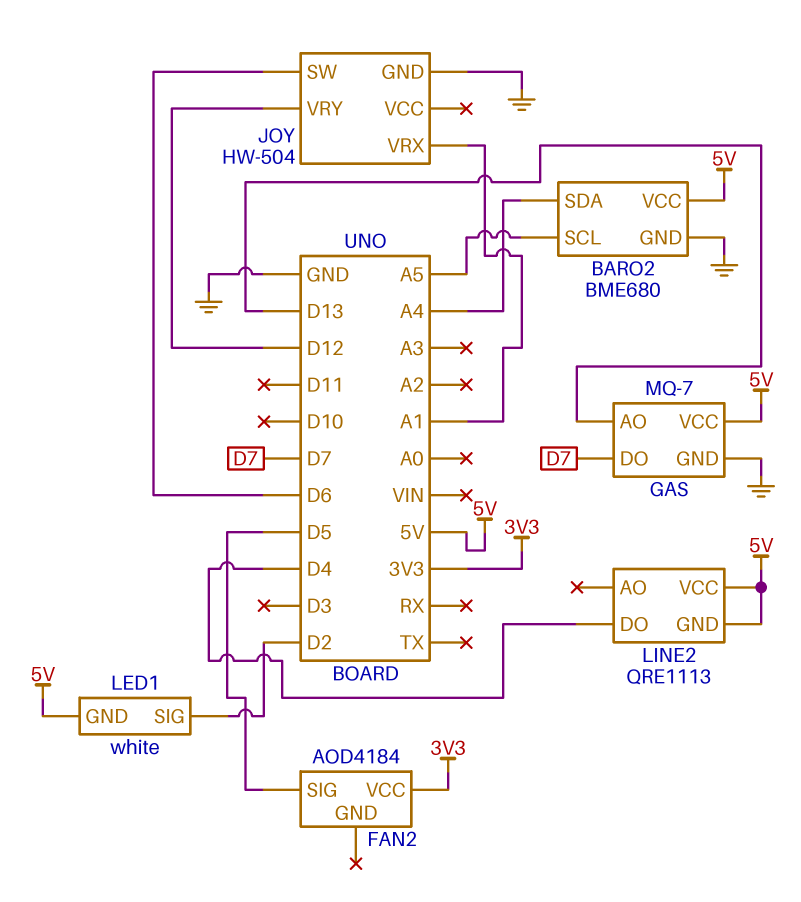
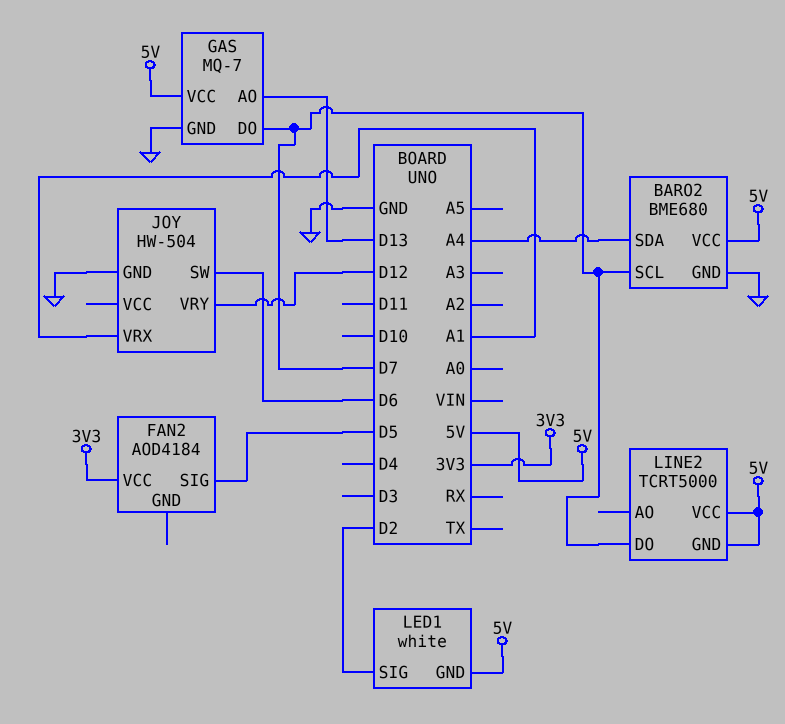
BARO2 pin SCL: A5 -> D7
LINE2: QRE1113 -> TCRT5000
LINE2 pin DO: D4 -> D7

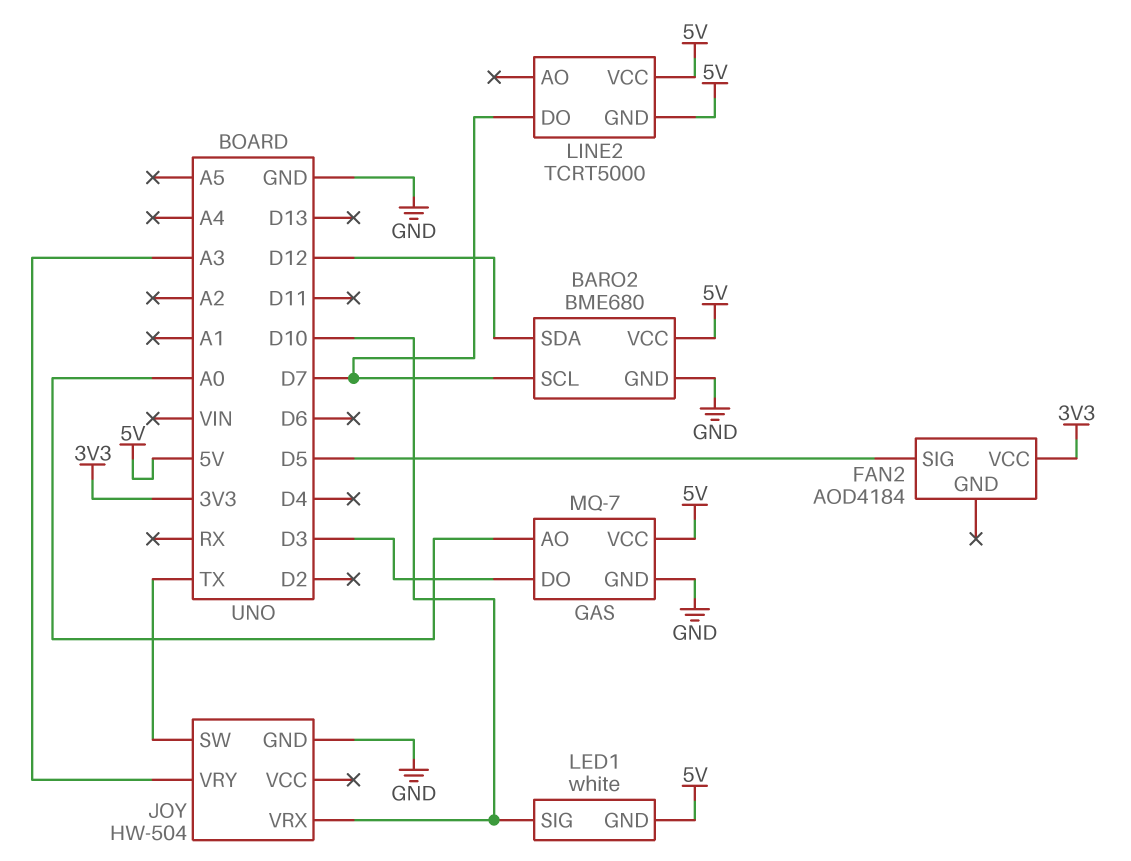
BARO2 pin SDA: A4 -> D12
GAS pin AO: D13 -> A0
GAS pin DO: D7 -> D3
JOY pin SW: D6 -> TX
JOY pin VRX: A1 -> D10
JOY pin VRY: D12 -> A3
LED1 pin SIG: D2 -> D10

